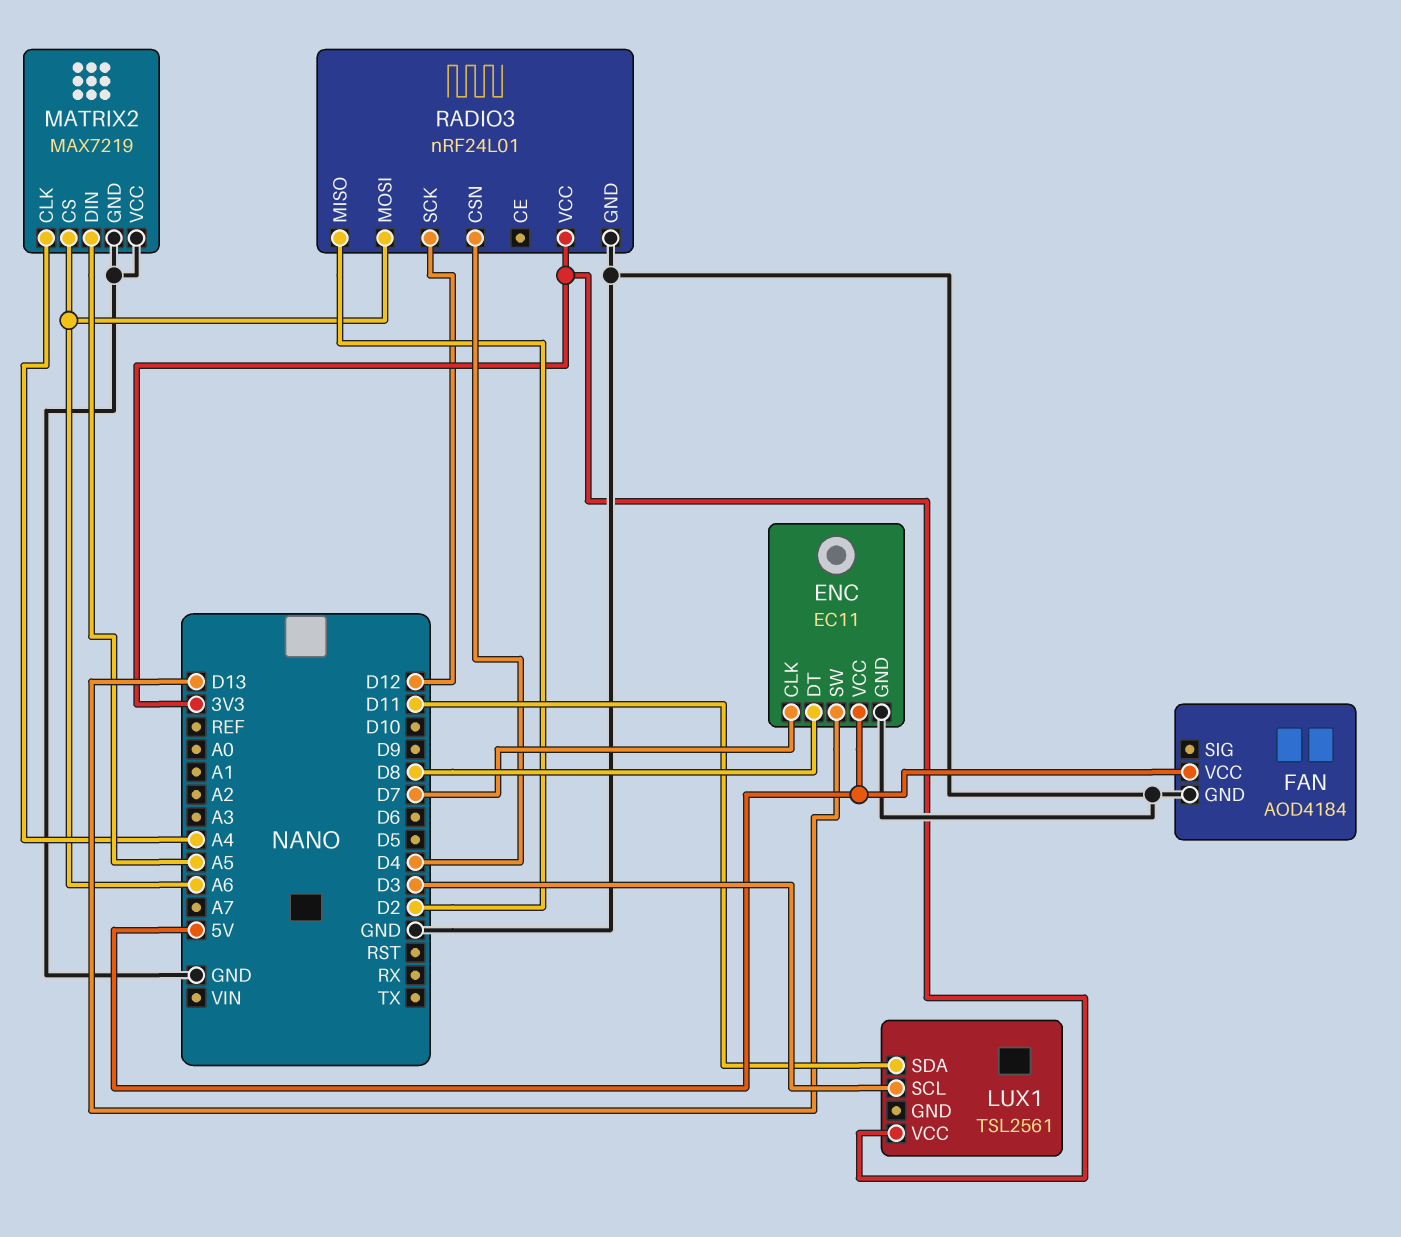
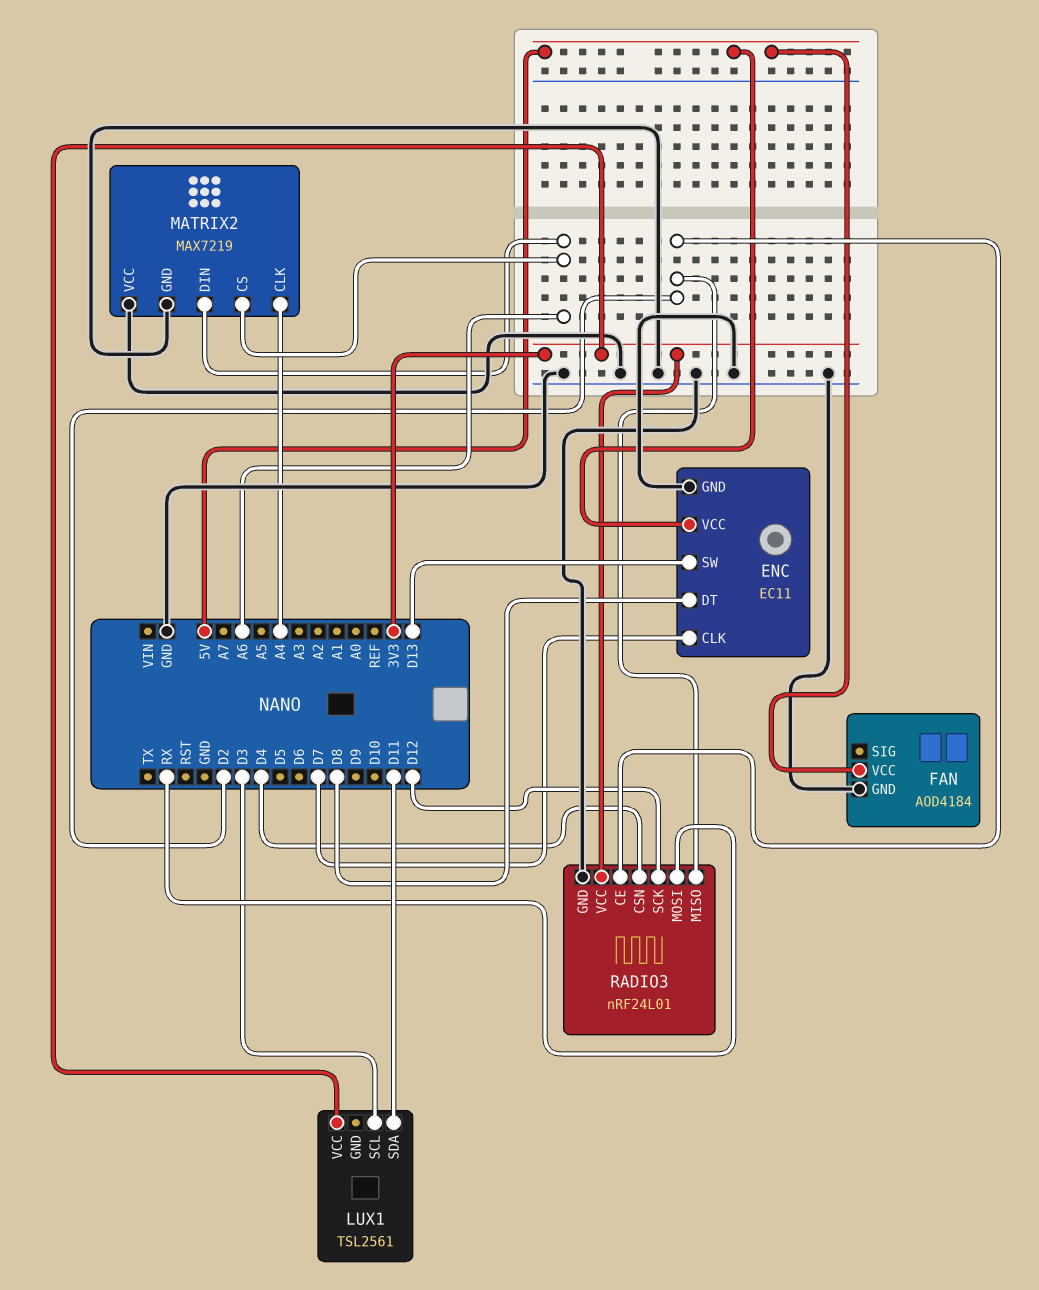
MATRIX2 pin DIN: A5 -> A6
RADIO3 pin CE: none -> D2
RADIO3 pin MOSI: A6 -> RX

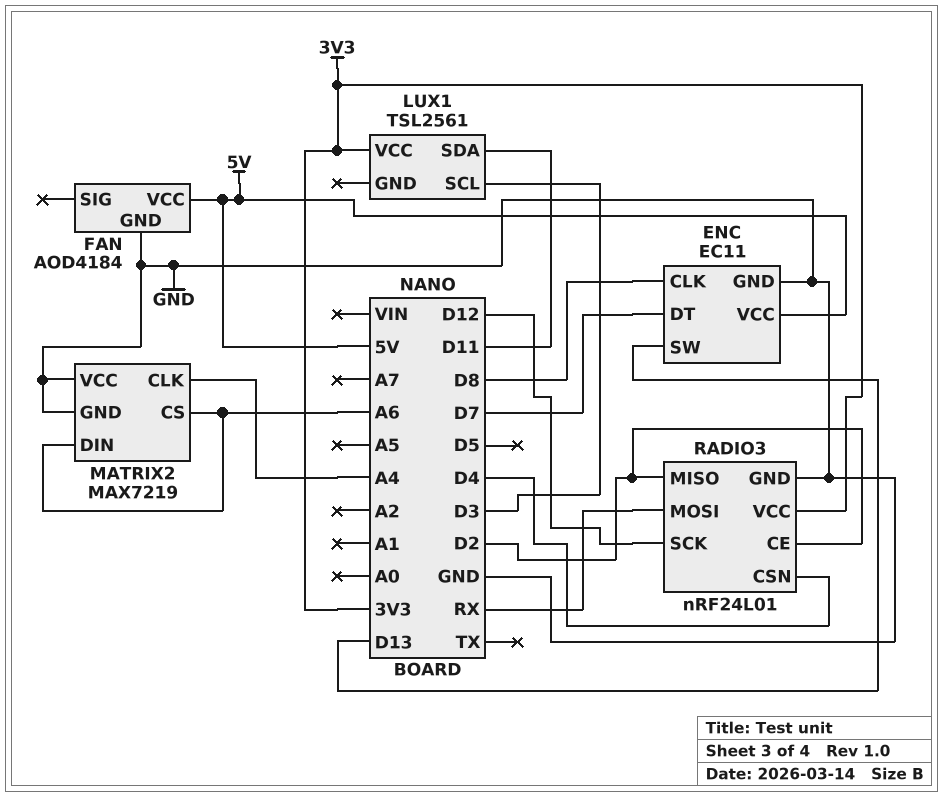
ENC pin CLK: D7 -> D8
ENC pin DT: D8 -> D7

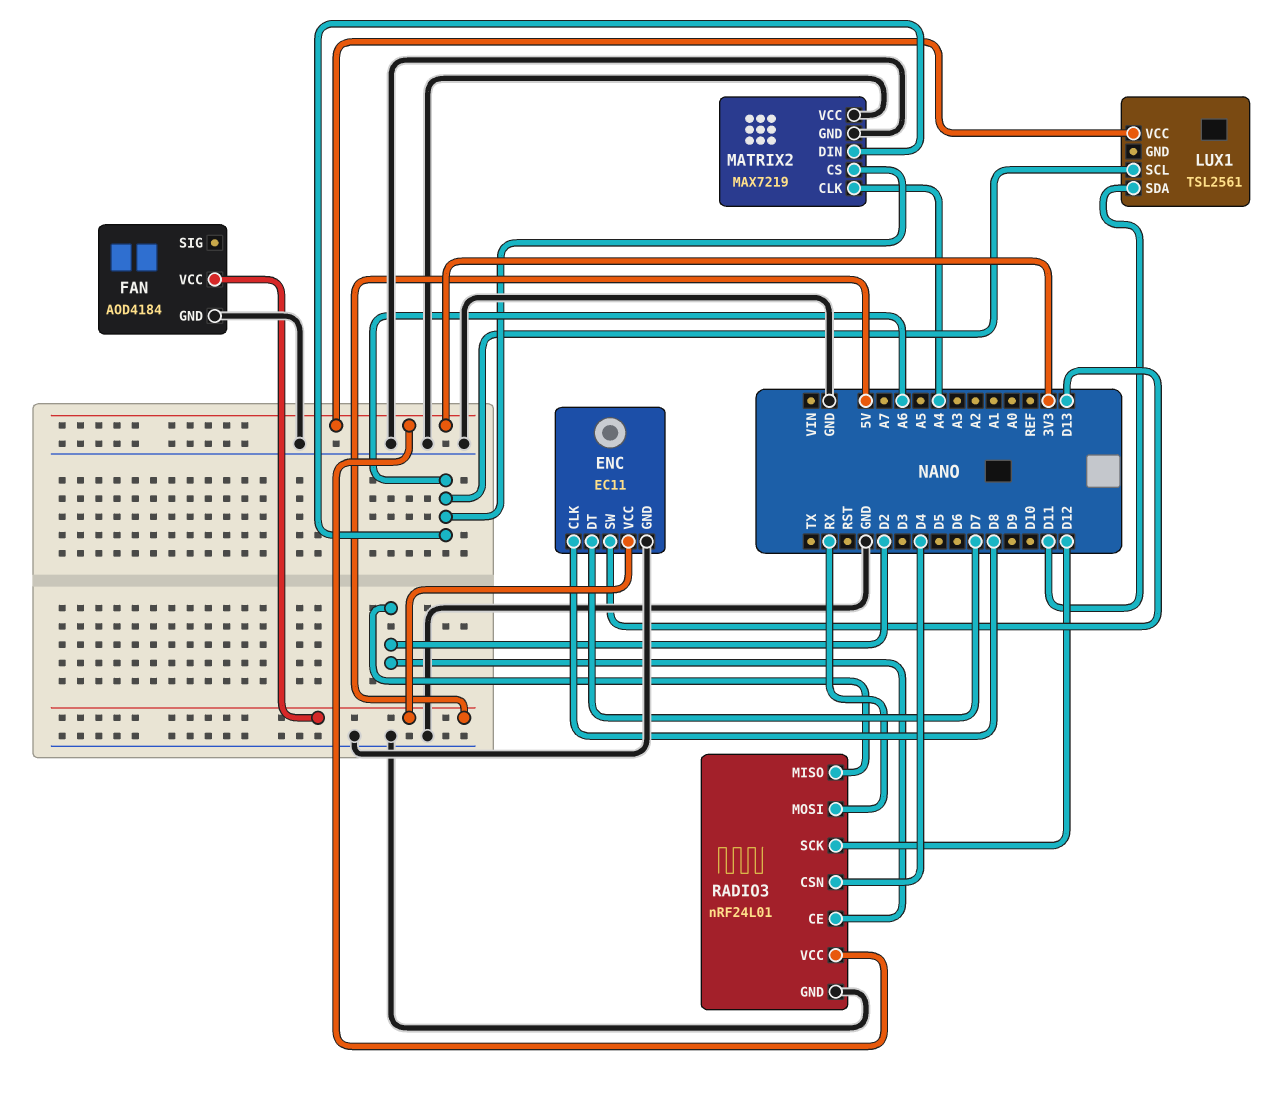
LUX1 pin SCL: D3 -> A6

